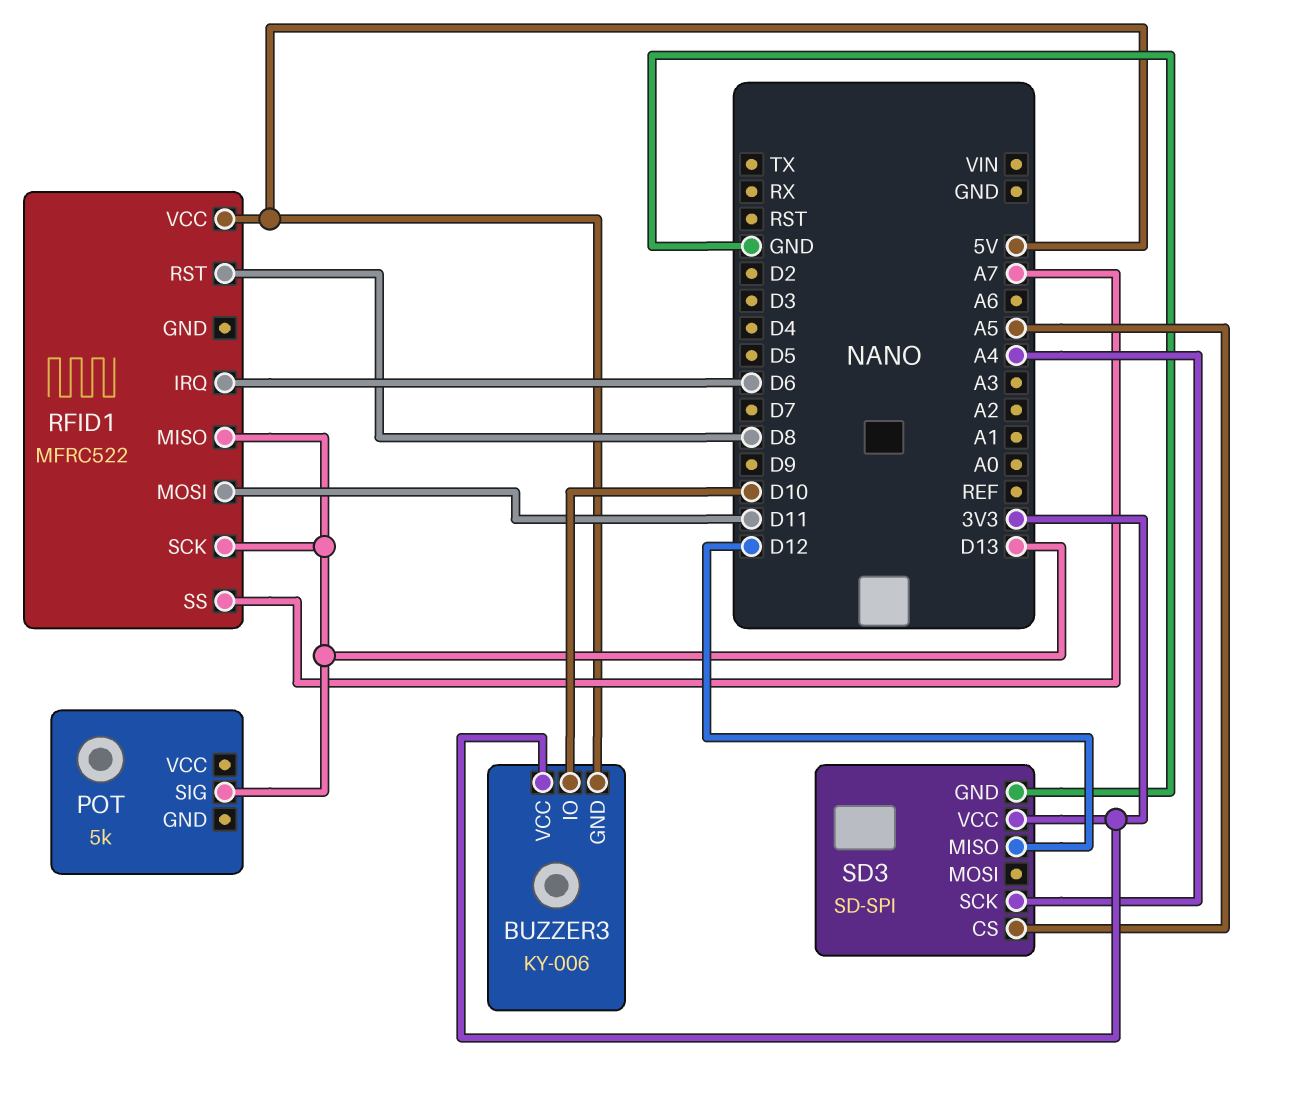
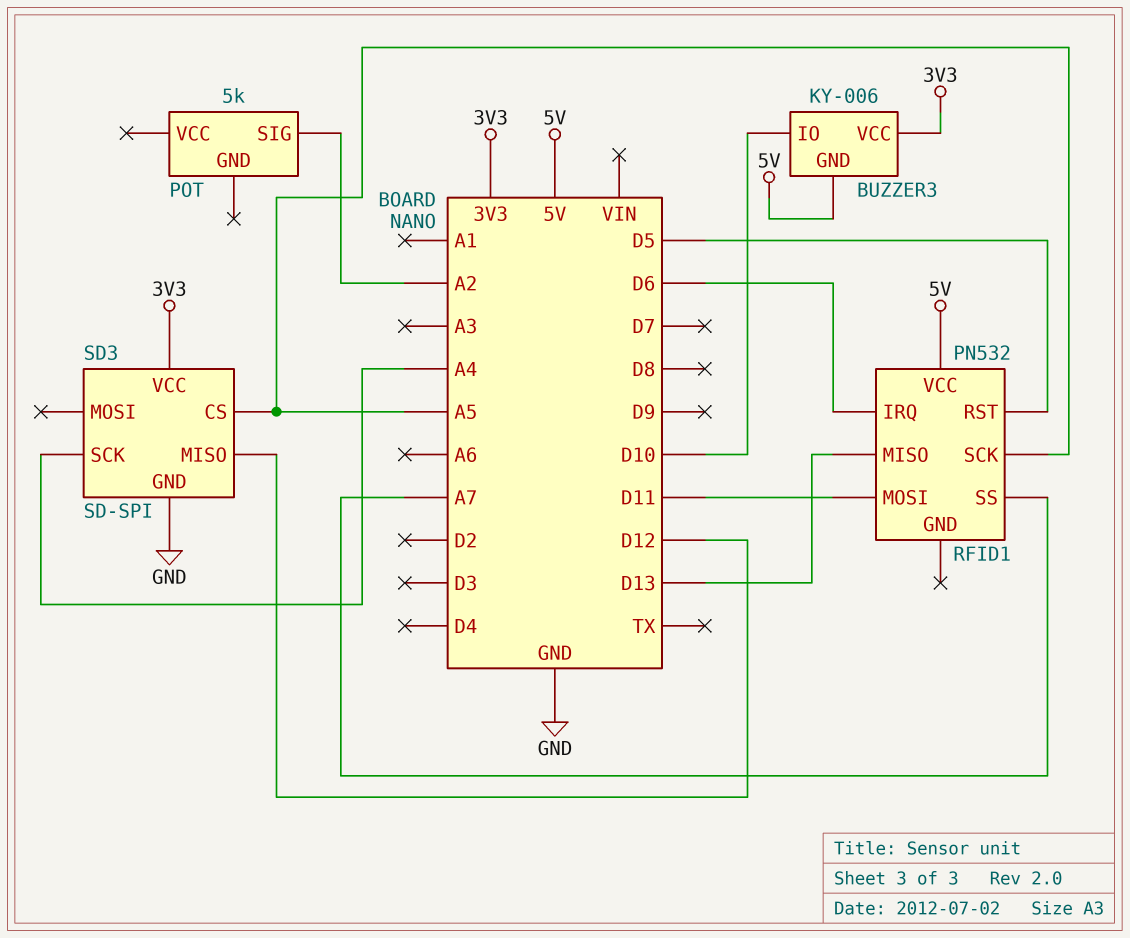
POT pin SIG: D13 -> A2
RFID1: MFRC522 -> PN532
RFID1 pin RST: D8 -> D5
RFID1 pin SCK: D13 -> A5

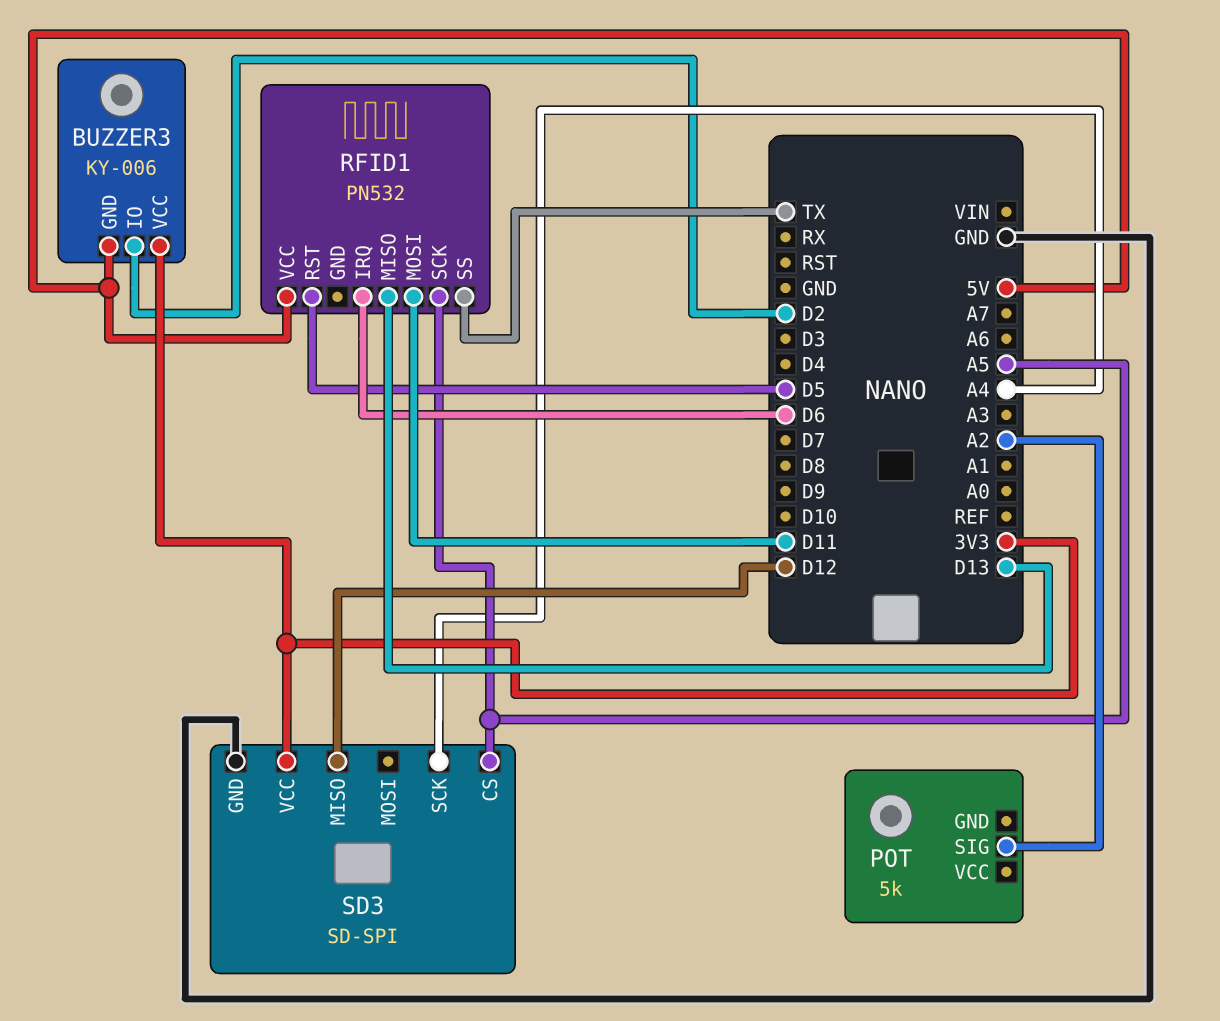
BUZZER3 pin IO: D10 -> D2
RFID1 pin SS: A7 -> TX

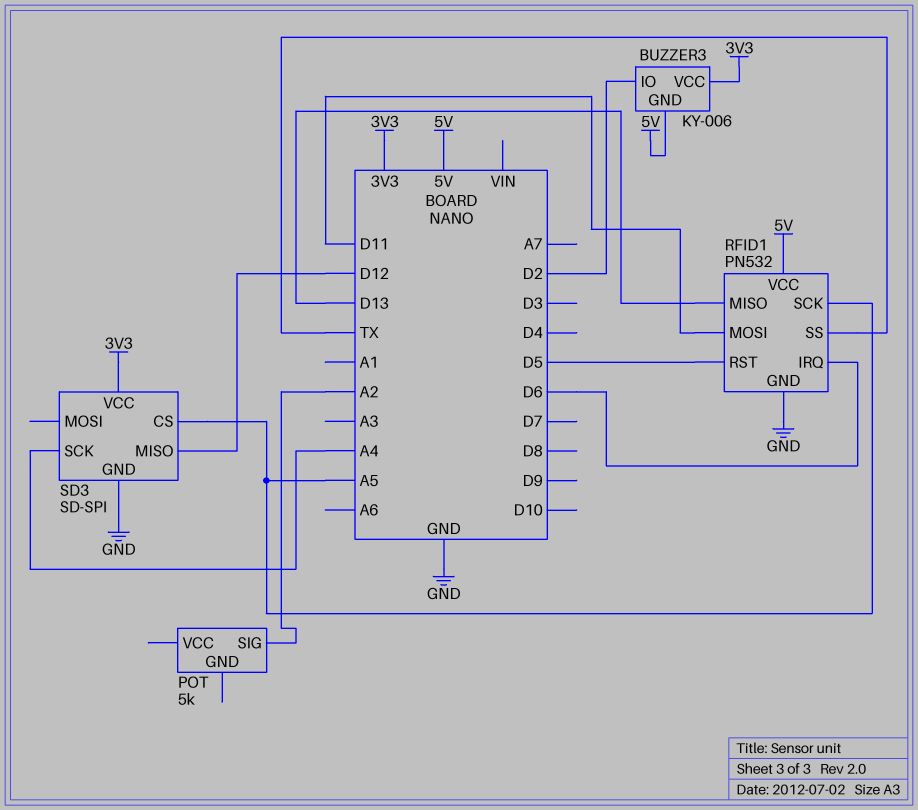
RFID1 pin GND: none -> GND

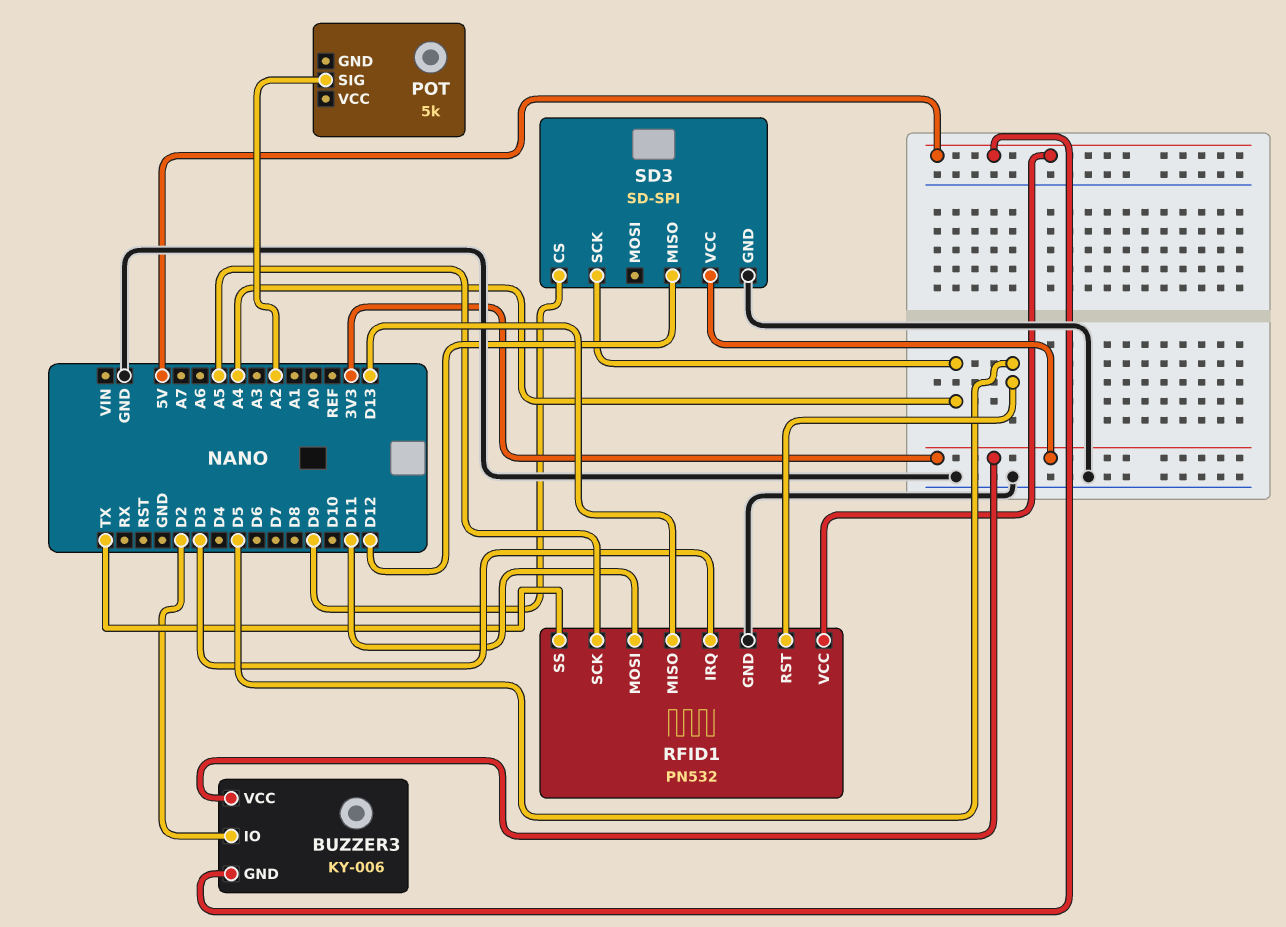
RFID1 pin IRQ: D6 -> D3
SD3 pin CS: A5 -> D9

